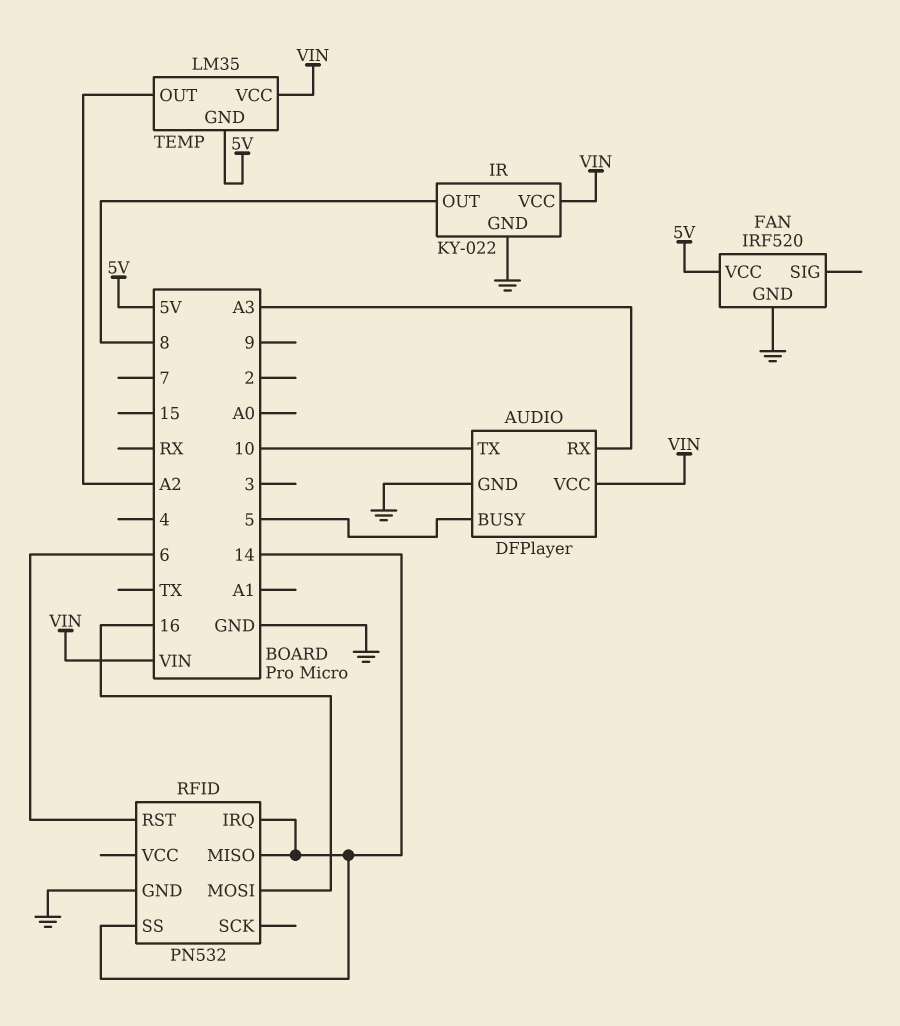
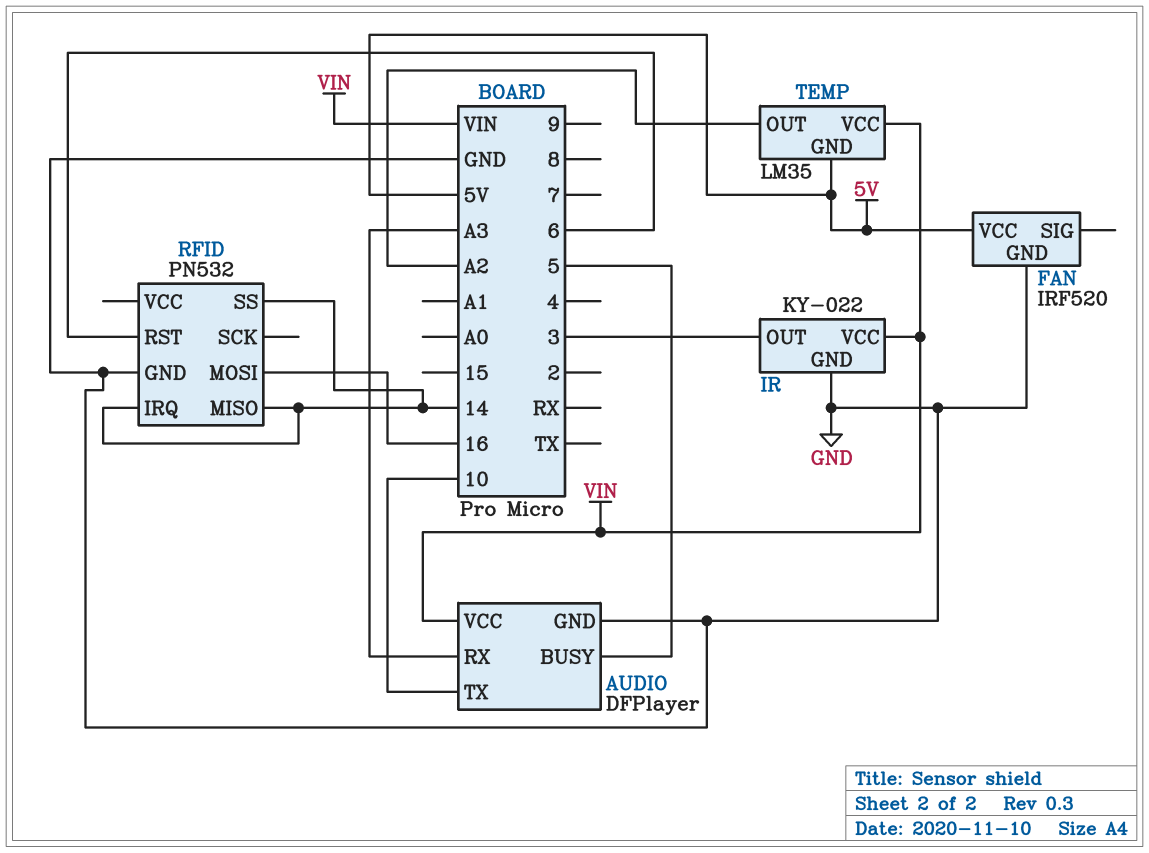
IR pin OUT: 8 -> 3

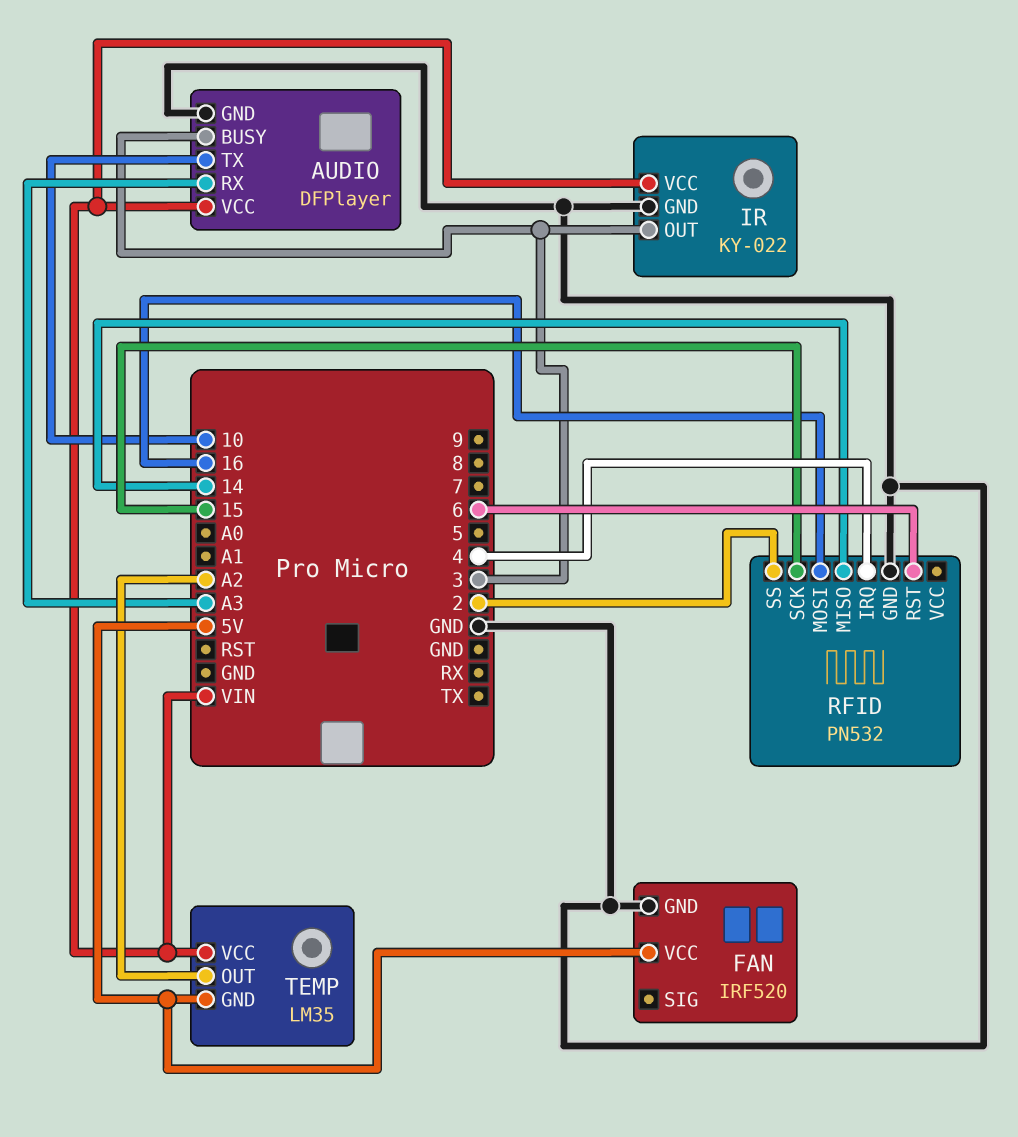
AUDIO pin BUSY: 5 -> 3
RFID pin IRQ: 14 -> 4
RFID pin SCK: none -> 15
RFID pin SS: 14 -> 2

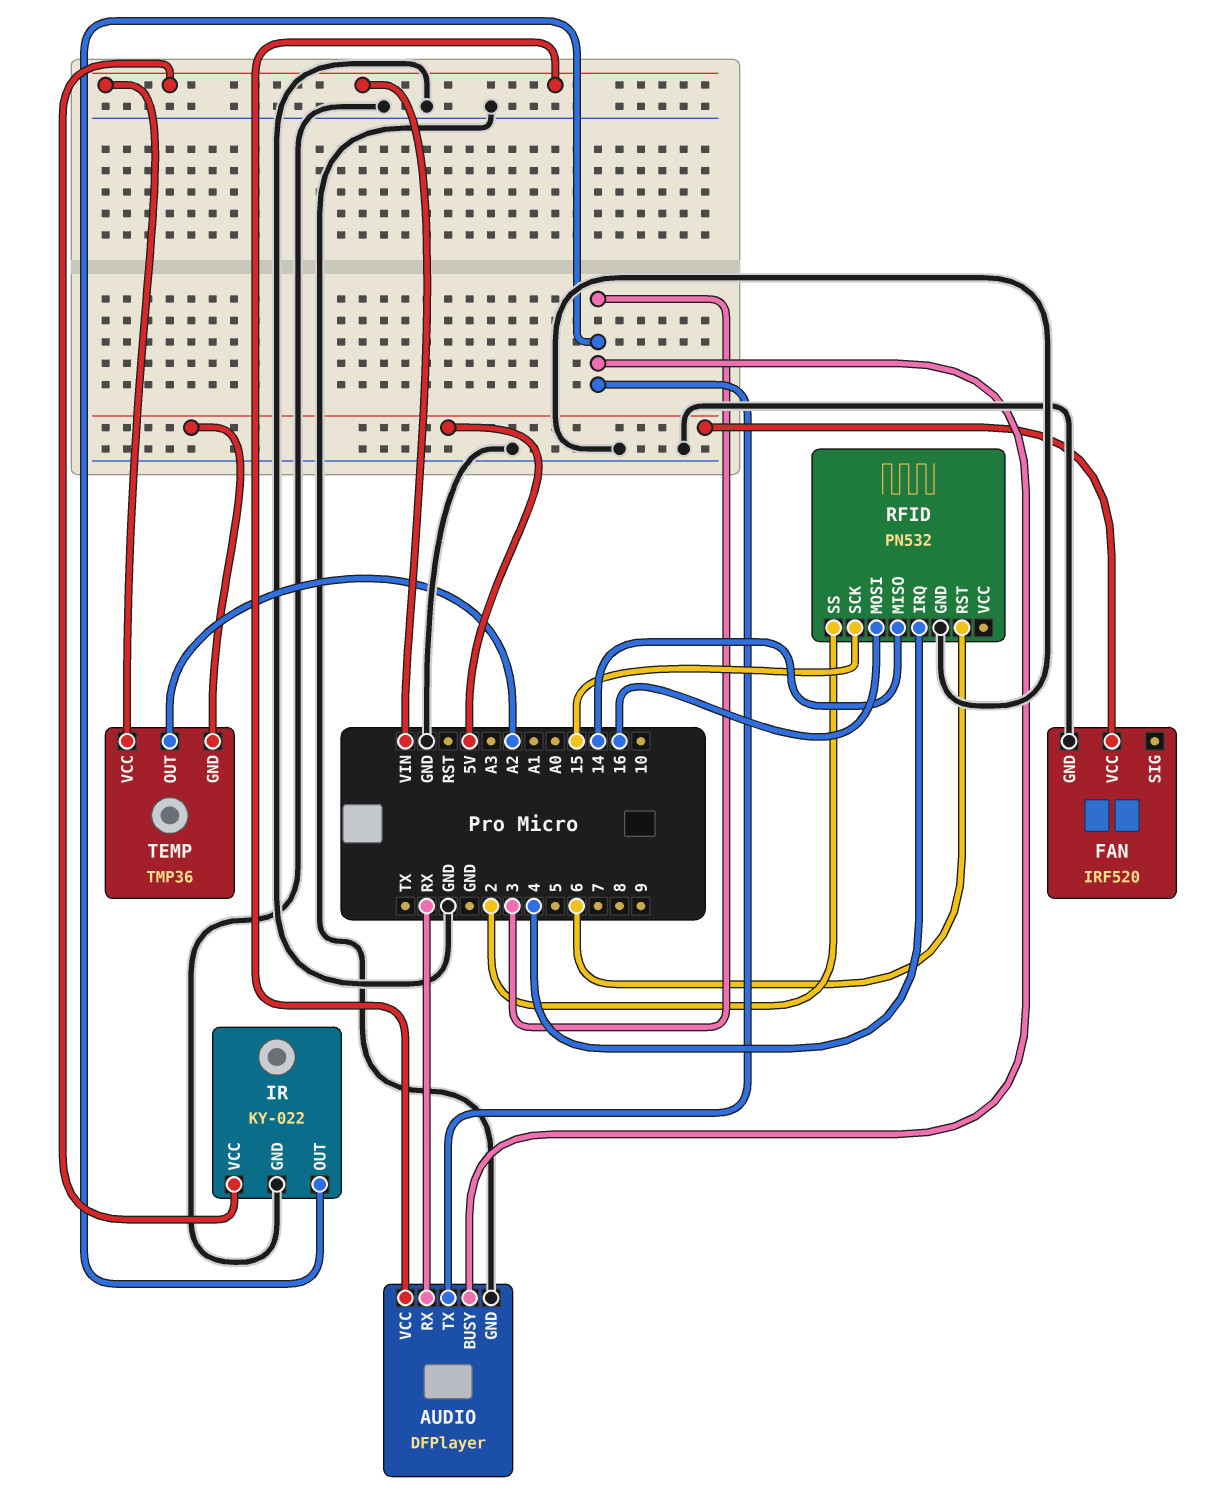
AUDIO pin RX: A3 -> RX
AUDIO pin TX: 10 -> 3
TEMP: LM35 -> TMP36

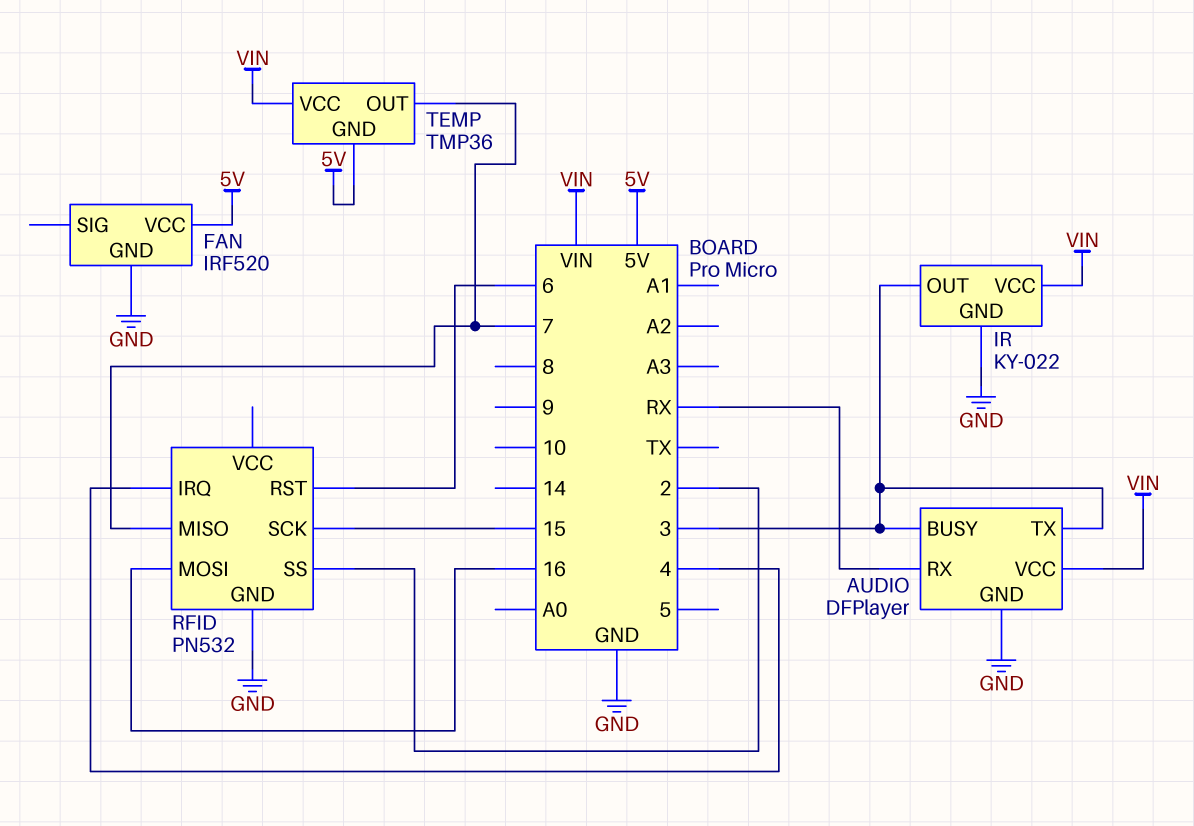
RFID pin MISO: 14 -> 7
TEMP pin OUT: A2 -> 7

